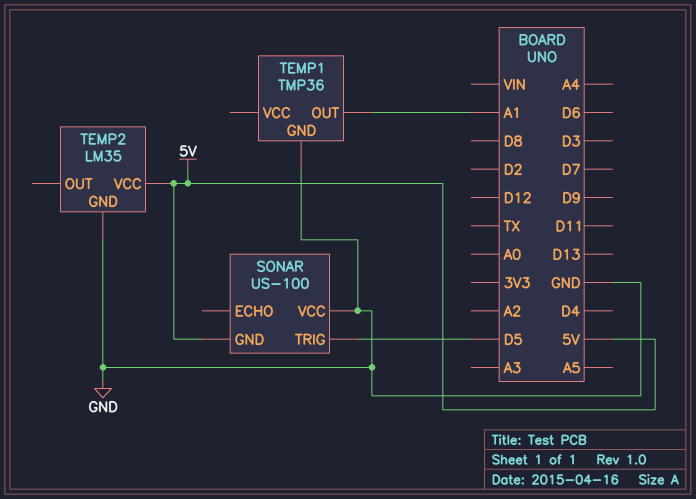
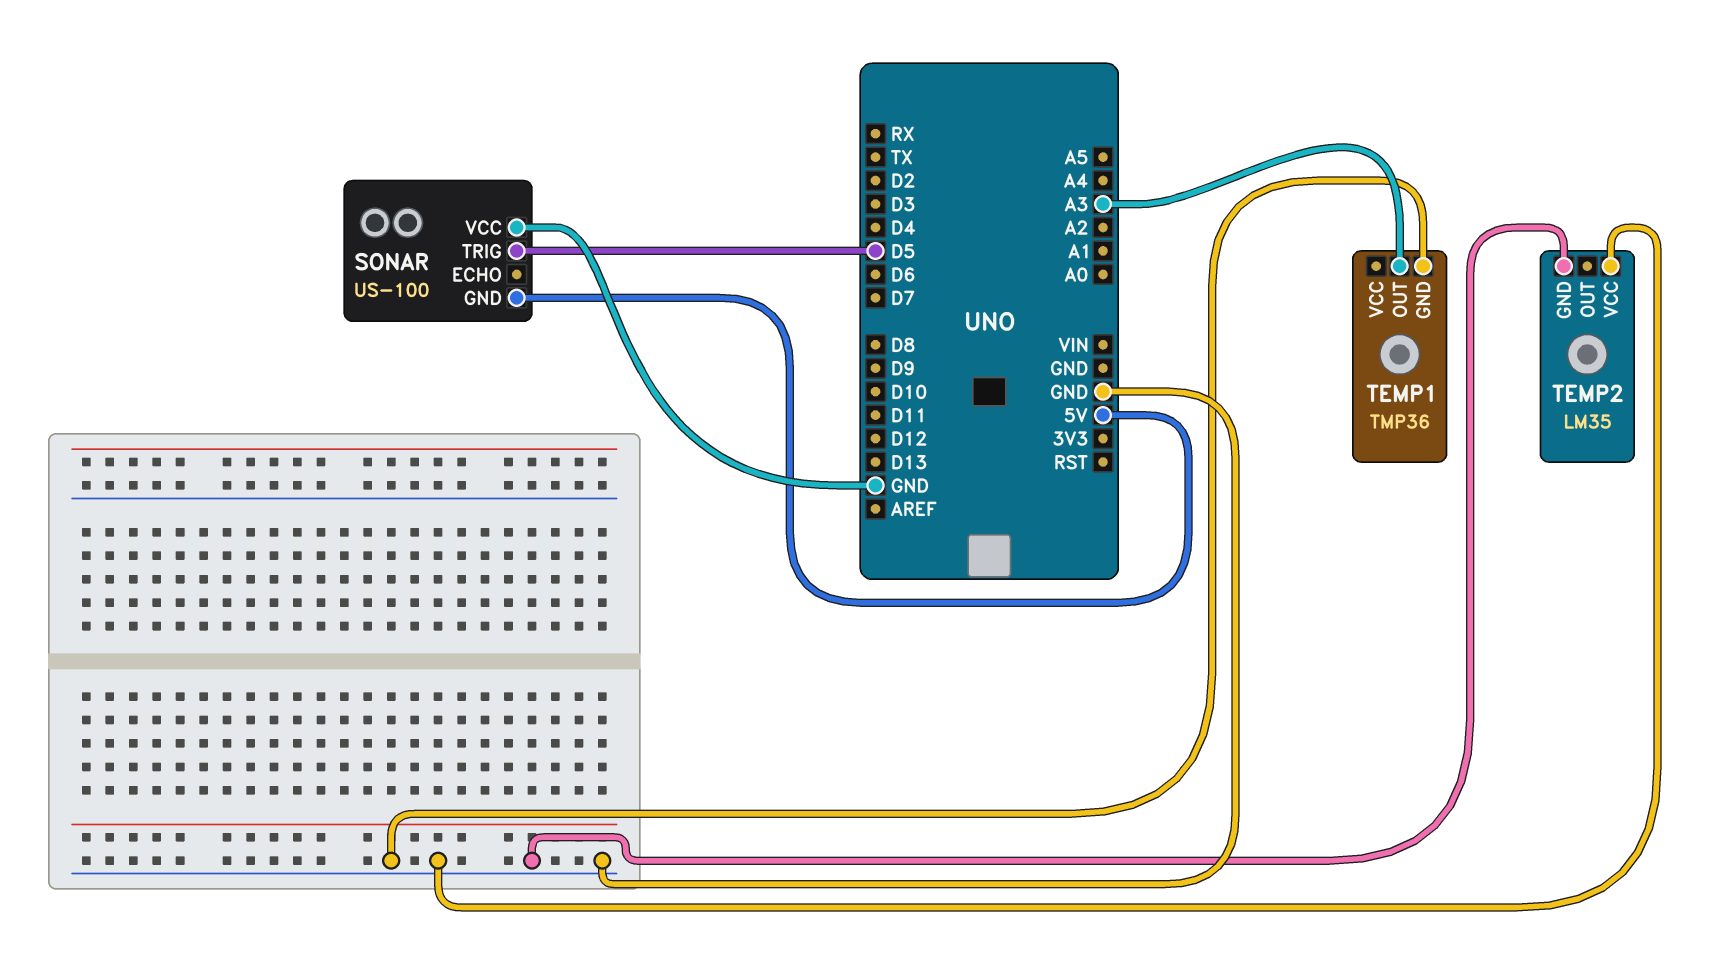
TEMP1 pin OUT: A1 -> A3
TEMP2 pin VCC: 5V -> GND

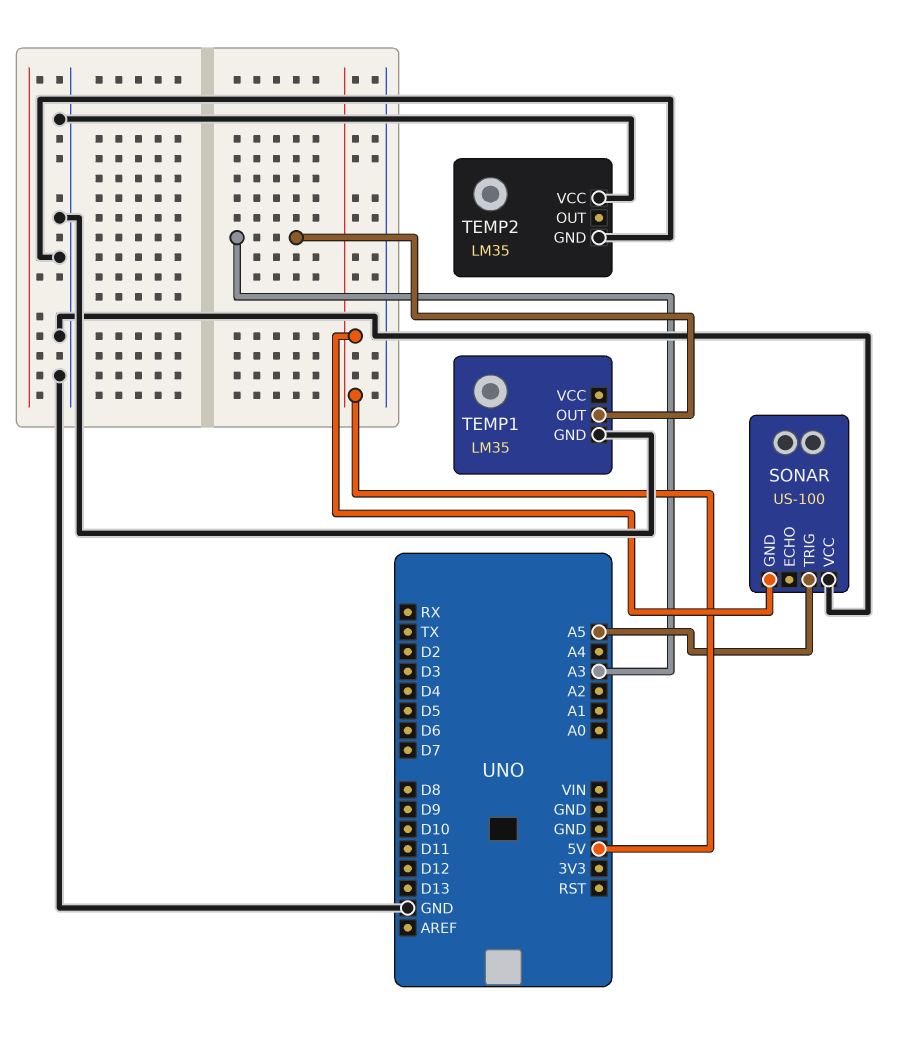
SONAR pin TRIG: D5 -> A5
TEMP1: TMP36 -> LM35

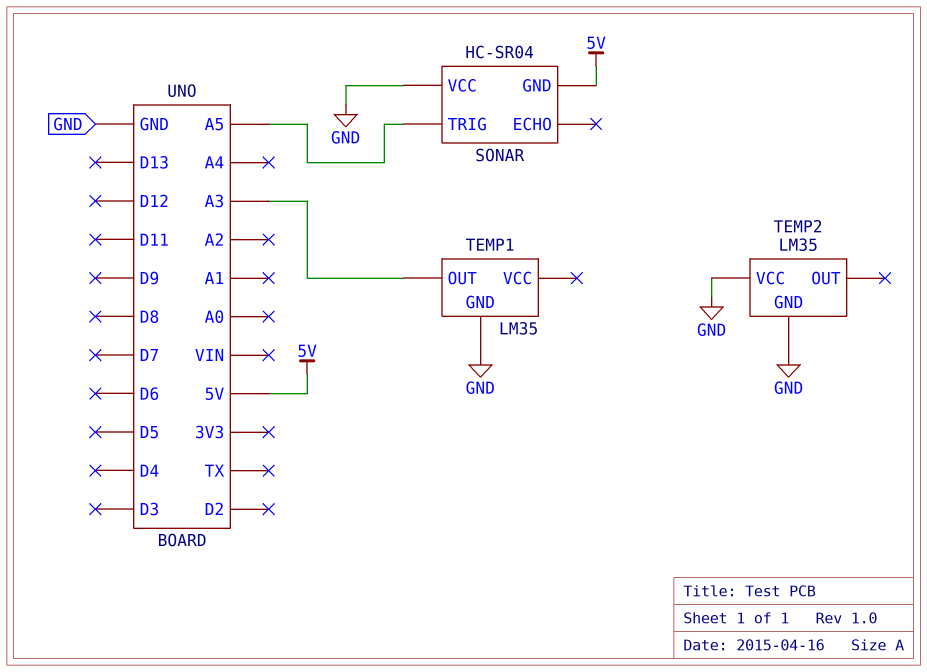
SONAR: US-100 -> HC-SR04

